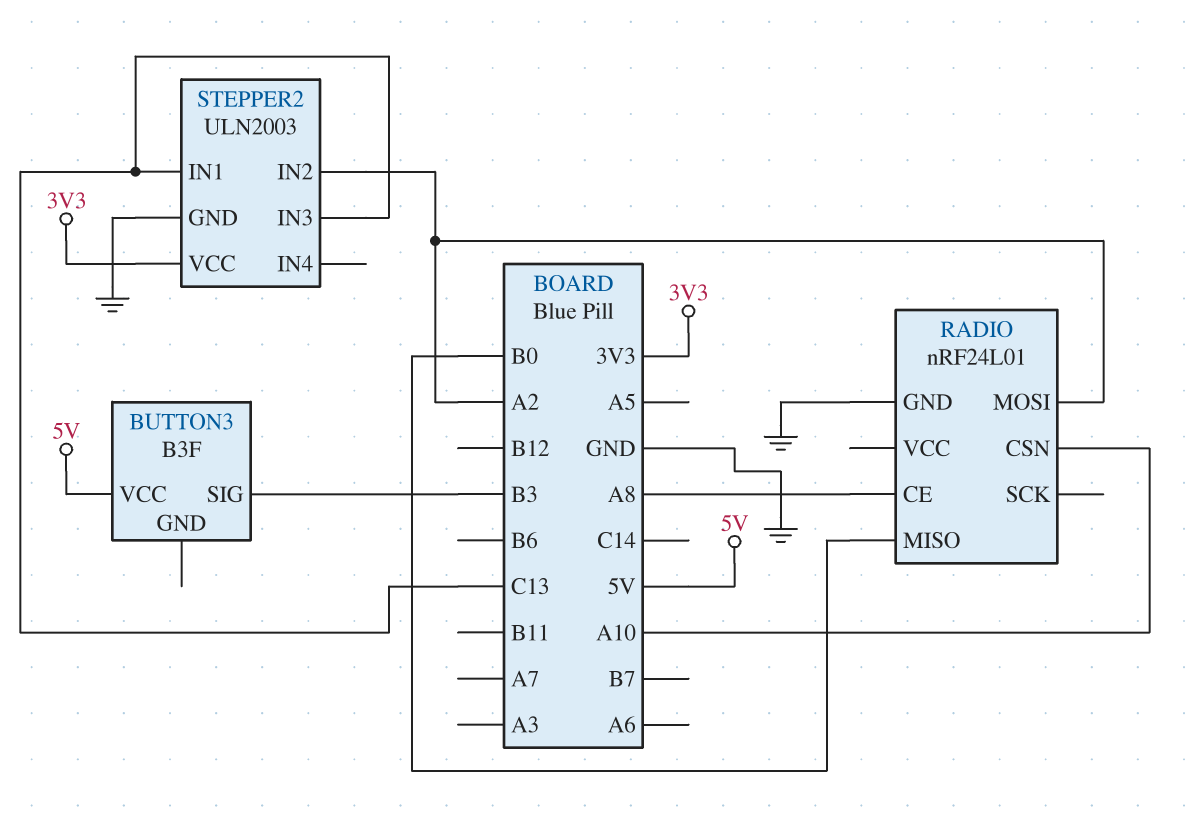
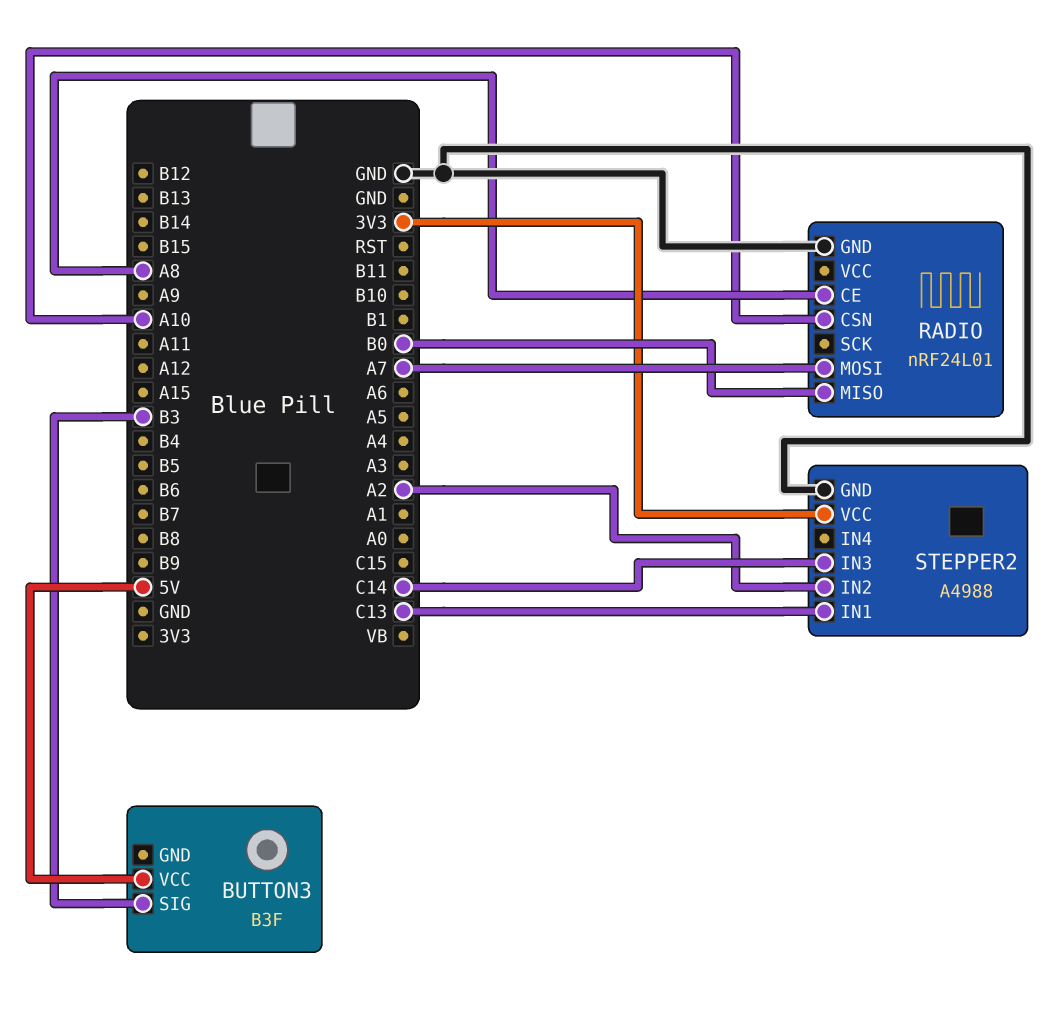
RADIO pin MOSI: A2 -> A7
STEPPER2: ULN2003 -> A4988
STEPPER2 pin IN3: C13 -> C14

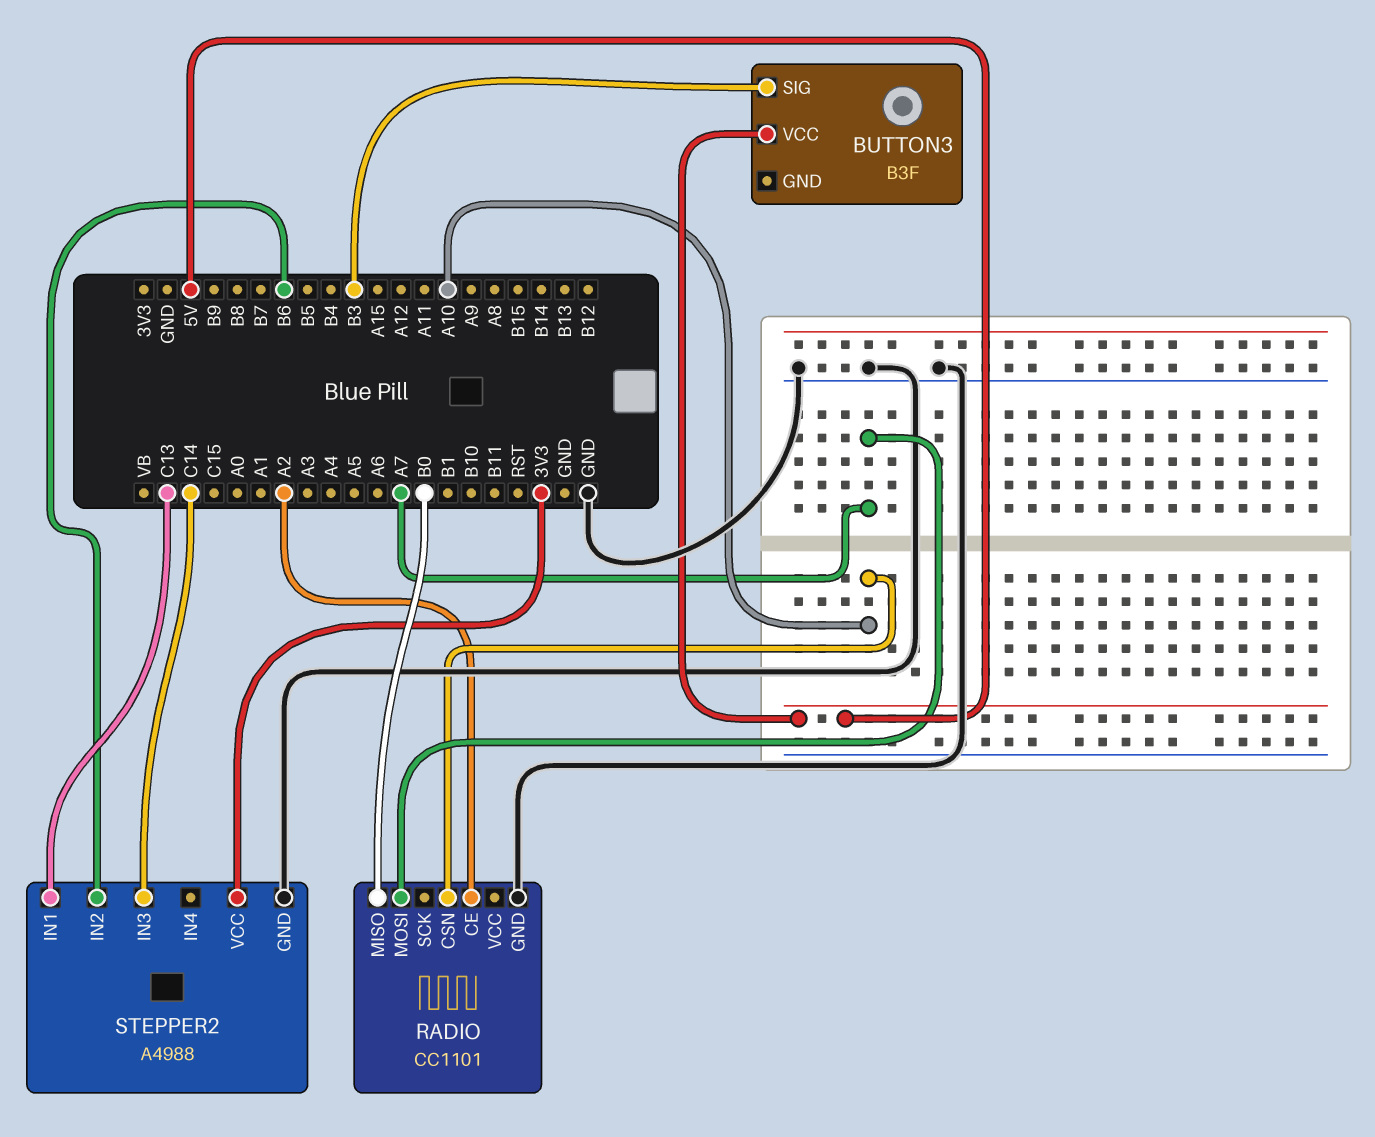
RADIO: nRF24L01 -> CC1101
RADIO pin CE: A8 -> A2
STEPPER2 pin IN2: A2 -> B6

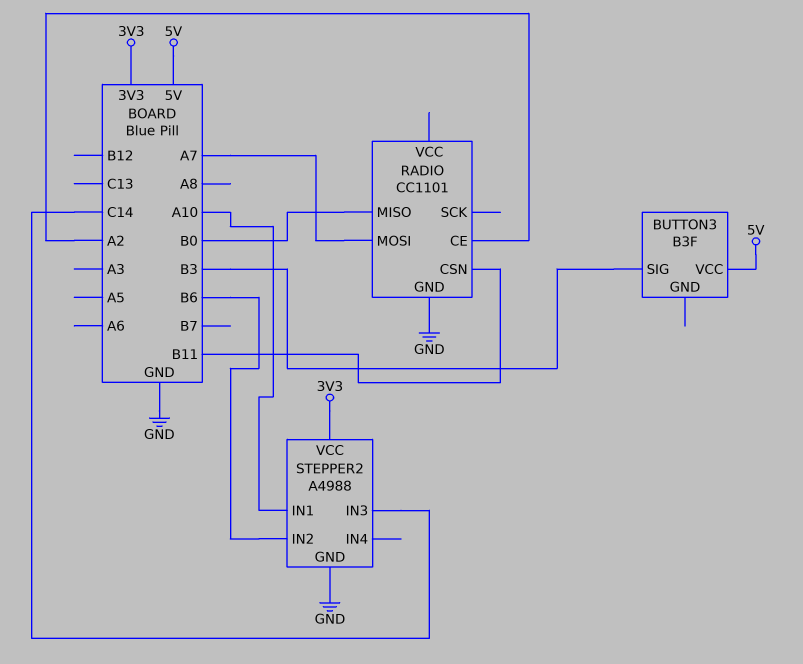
RADIO pin CSN: A10 -> B11
STEPPER2 pin IN1: C13 -> A10

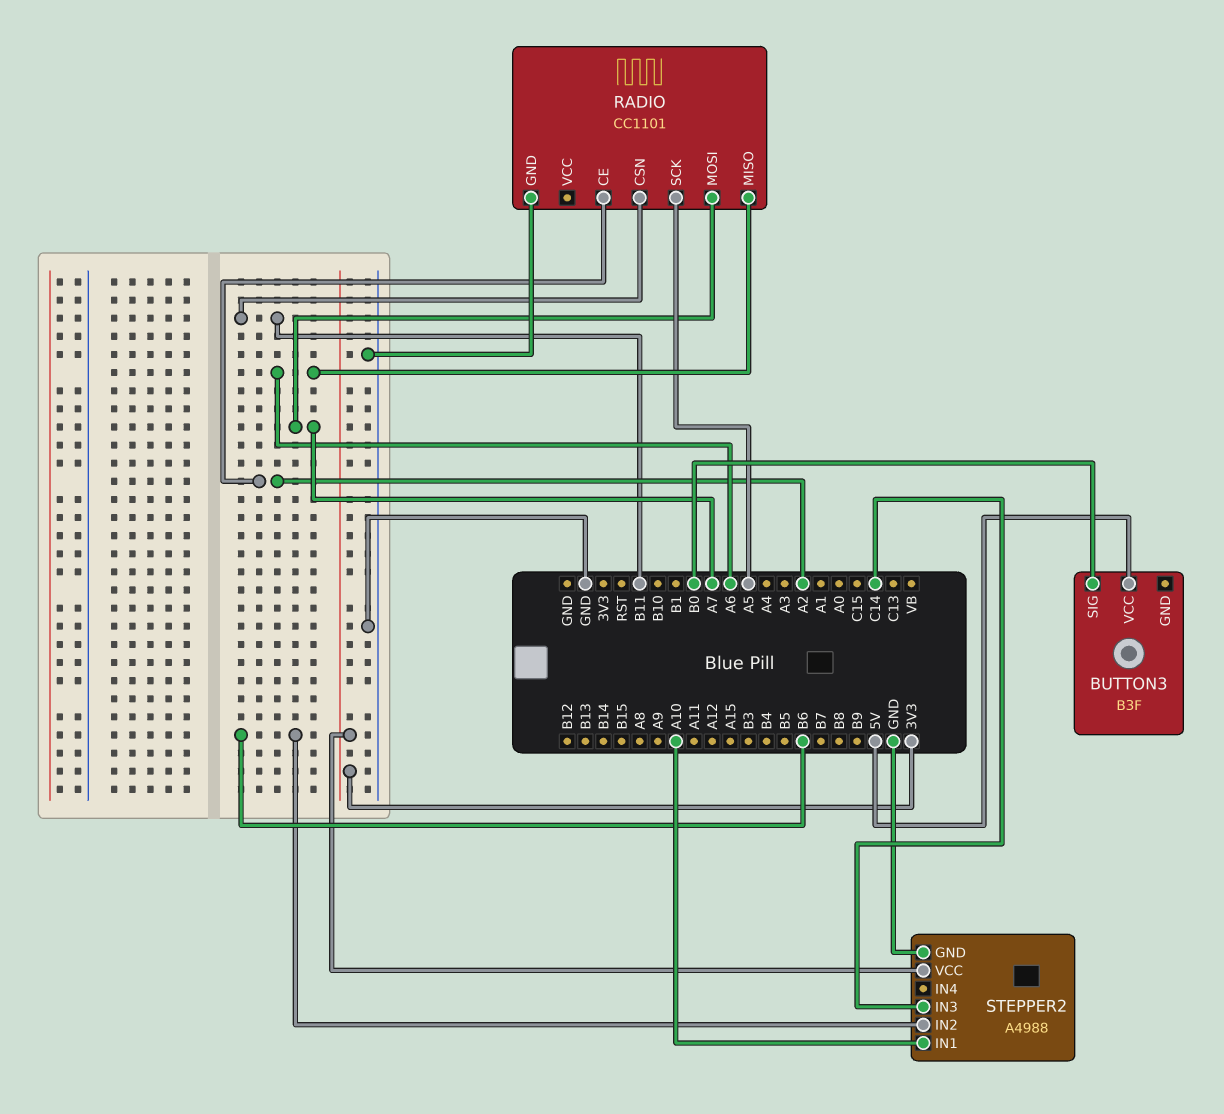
BUTTON3 pin SIG: B3 -> B0
RADIO pin MISO: B0 -> A6
RADIO pin SCK: none -> A5

